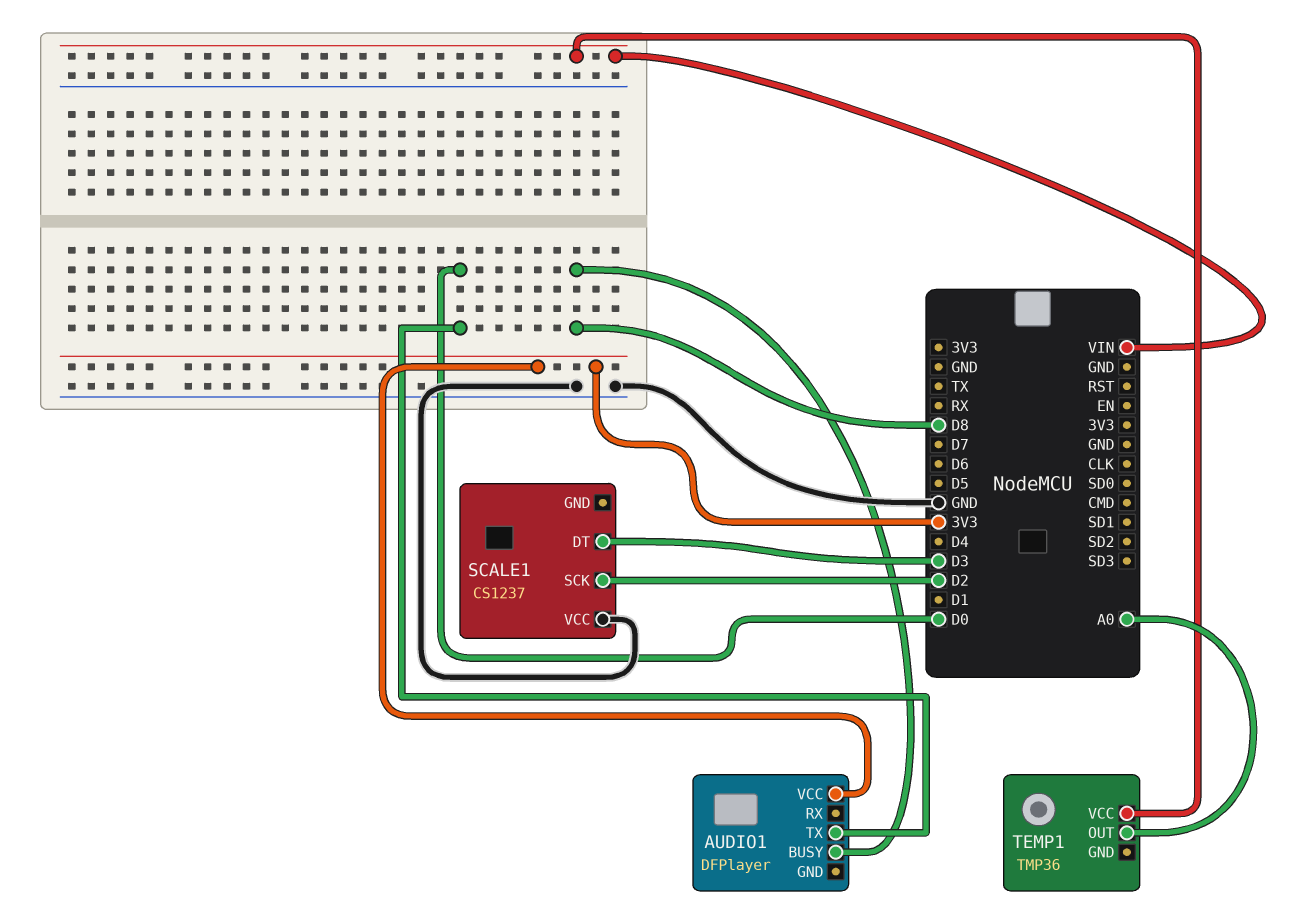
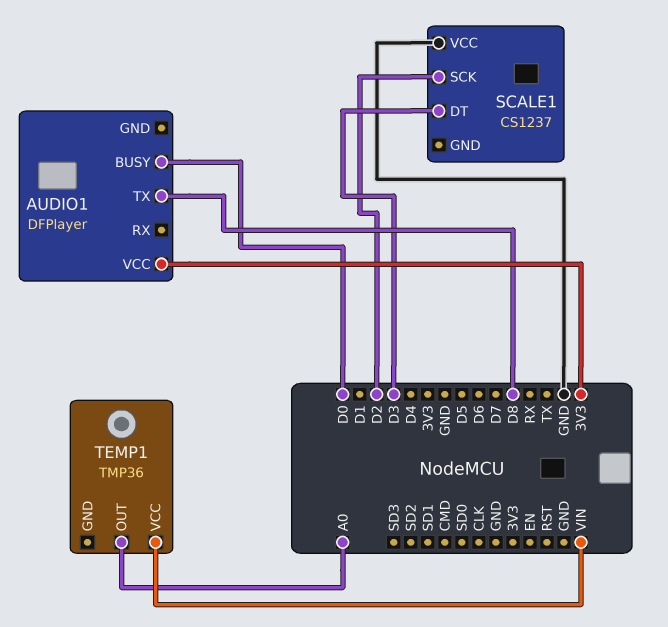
AUDIO1 pin BUSY: D8 -> D0
AUDIO1 pin TX: D0 -> D8

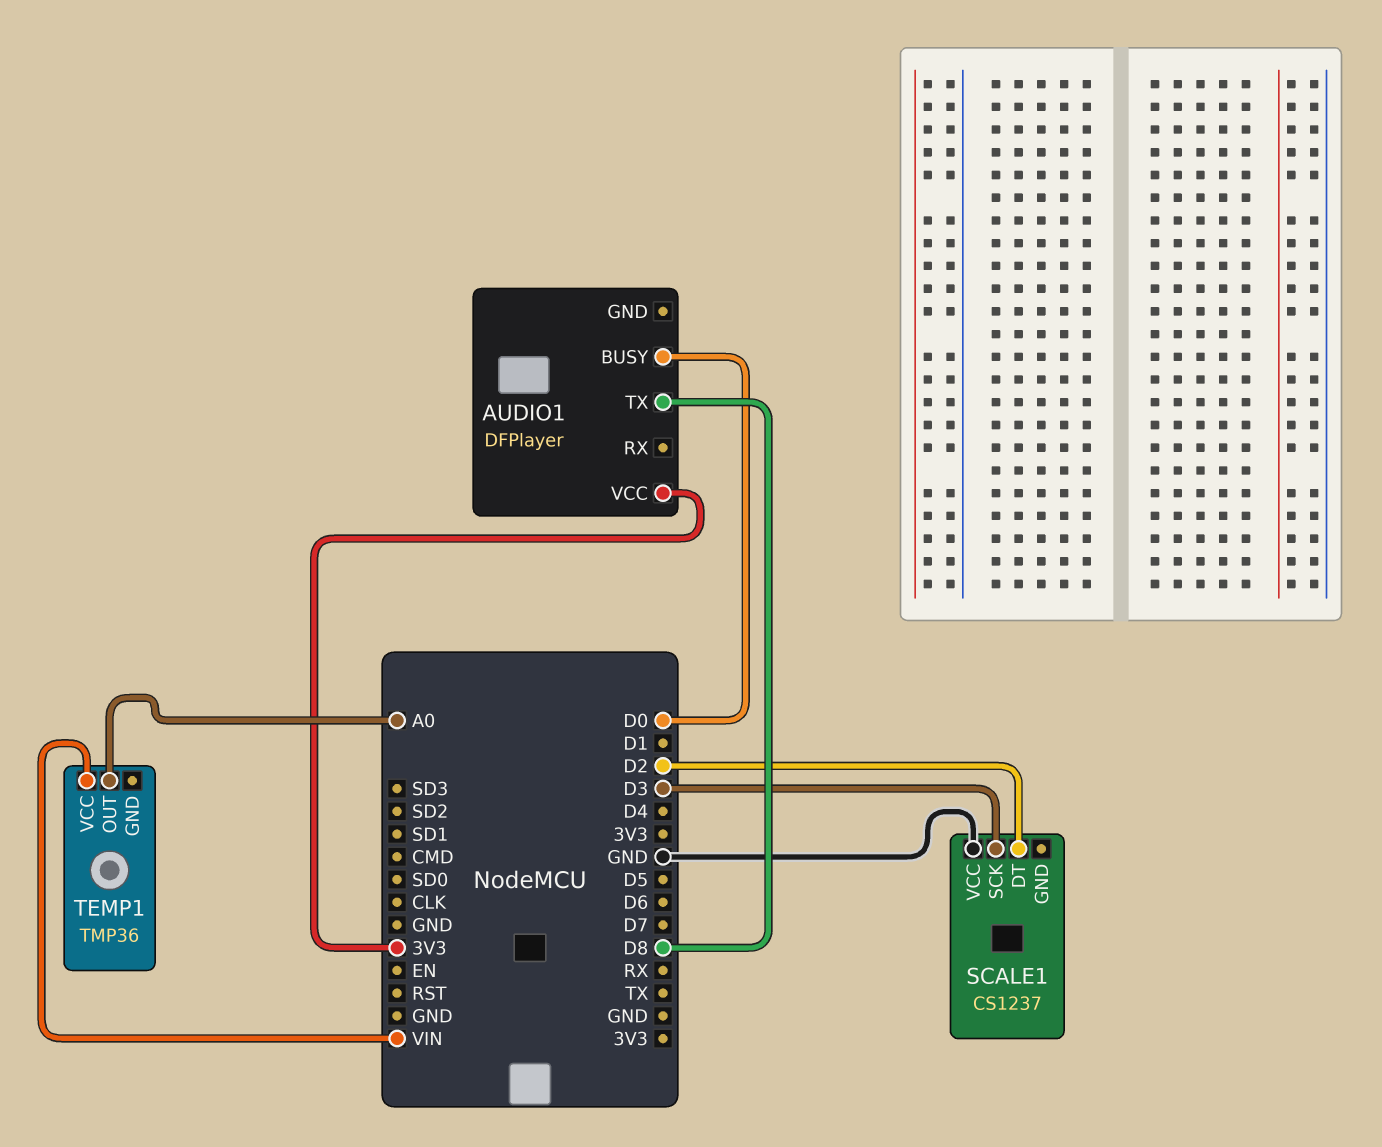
SCALE1 pin DT: D3 -> D2
SCALE1 pin SCK: D2 -> D3

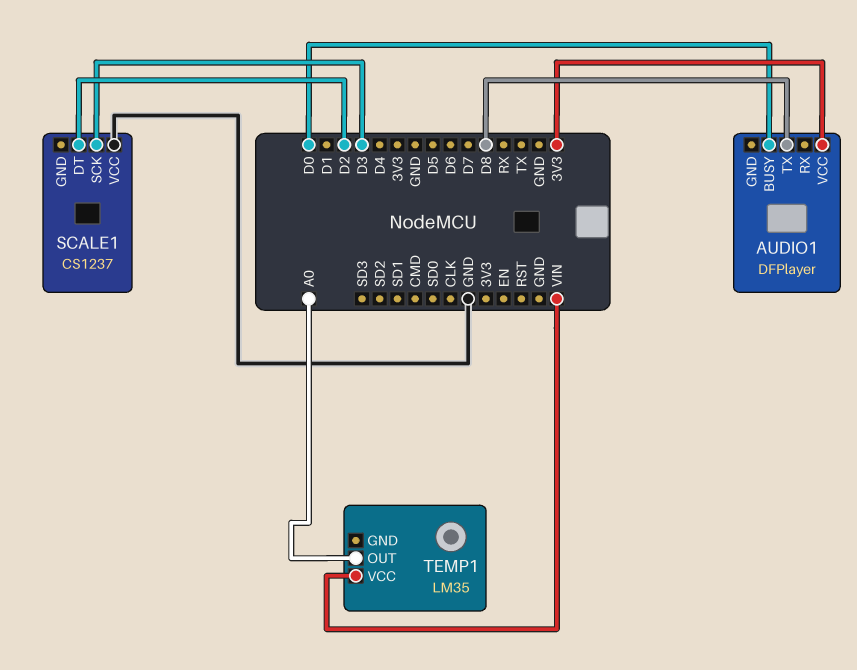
TEMP1: TMP36 -> LM35

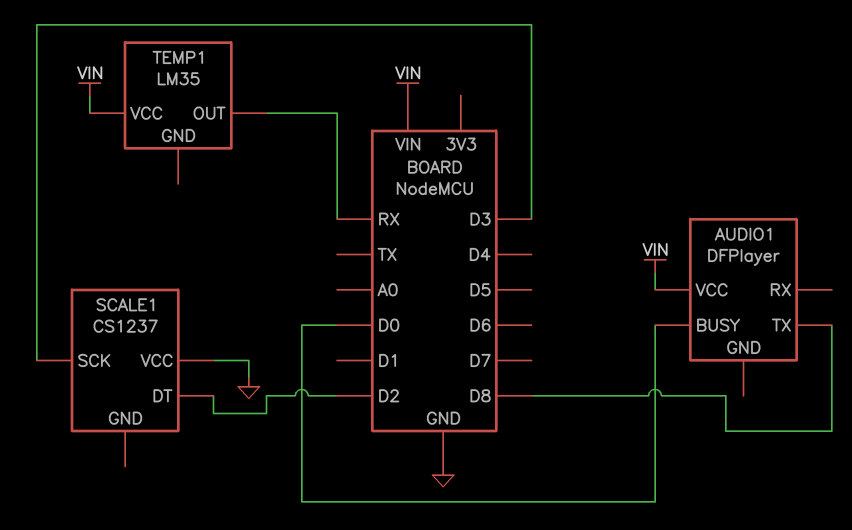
AUDIO1 pin VCC: 3V3 -> VIN
TEMP1 pin OUT: A0 -> RX

